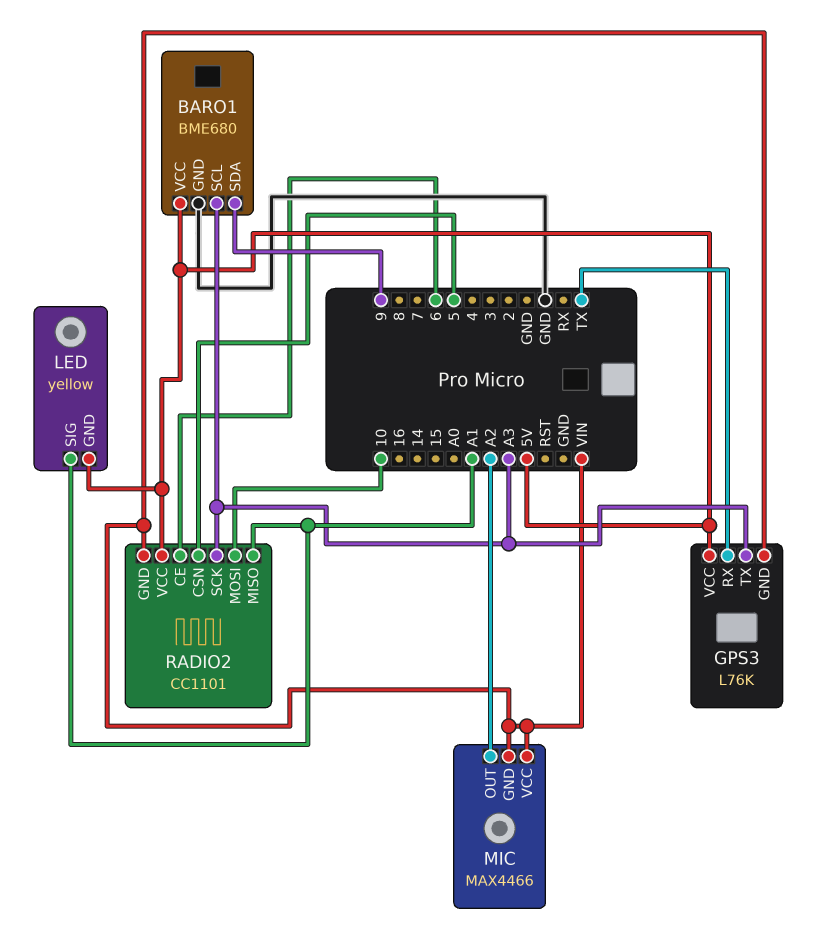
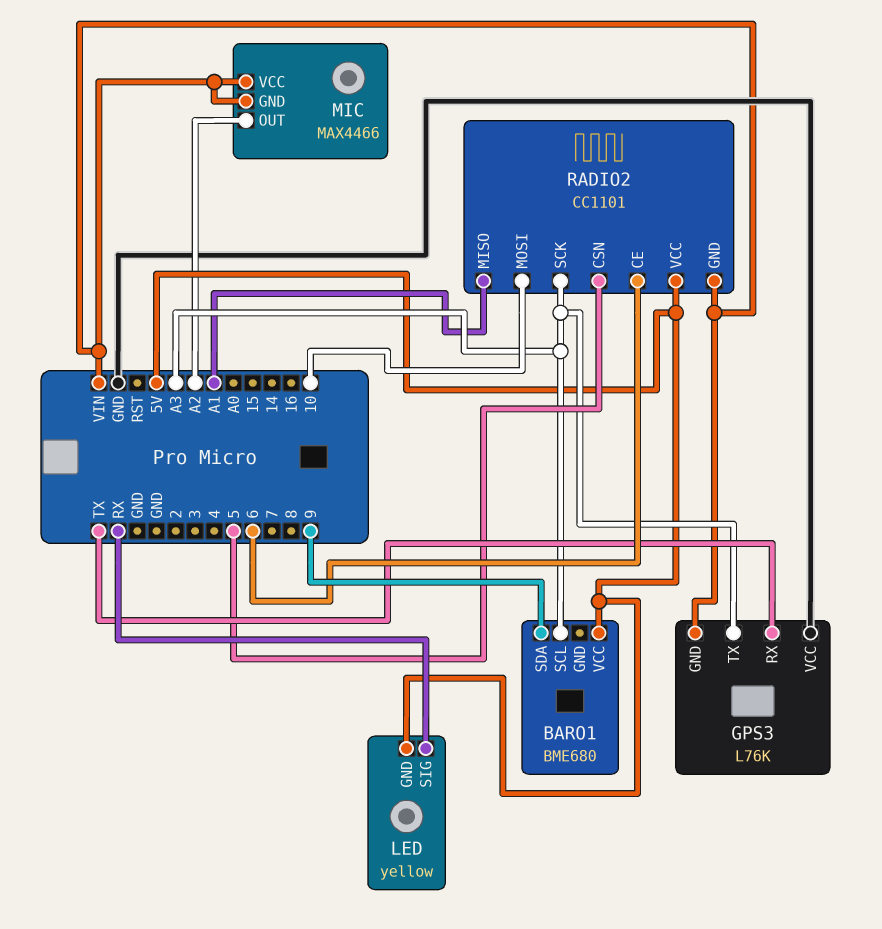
BARO1 pin GND: GND -> none
GPS3 pin VCC: 5V -> GND
LED pin SIG: A1 -> RX

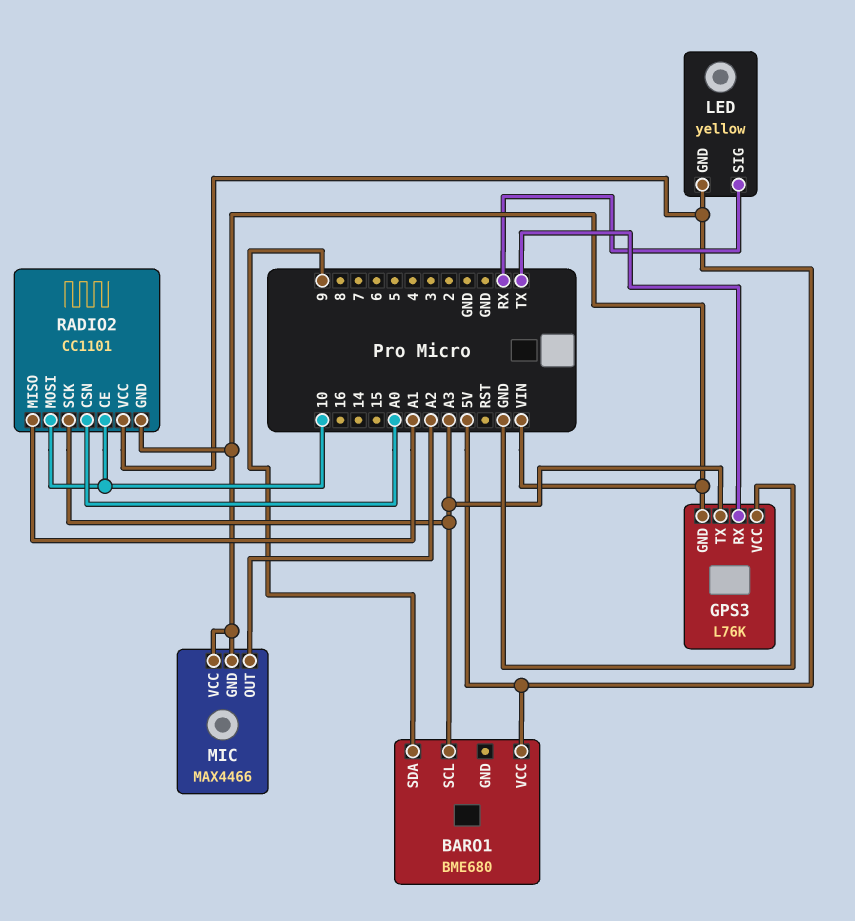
RADIO2 pin CE: 6 -> 10
RADIO2 pin CSN: 5 -> A0

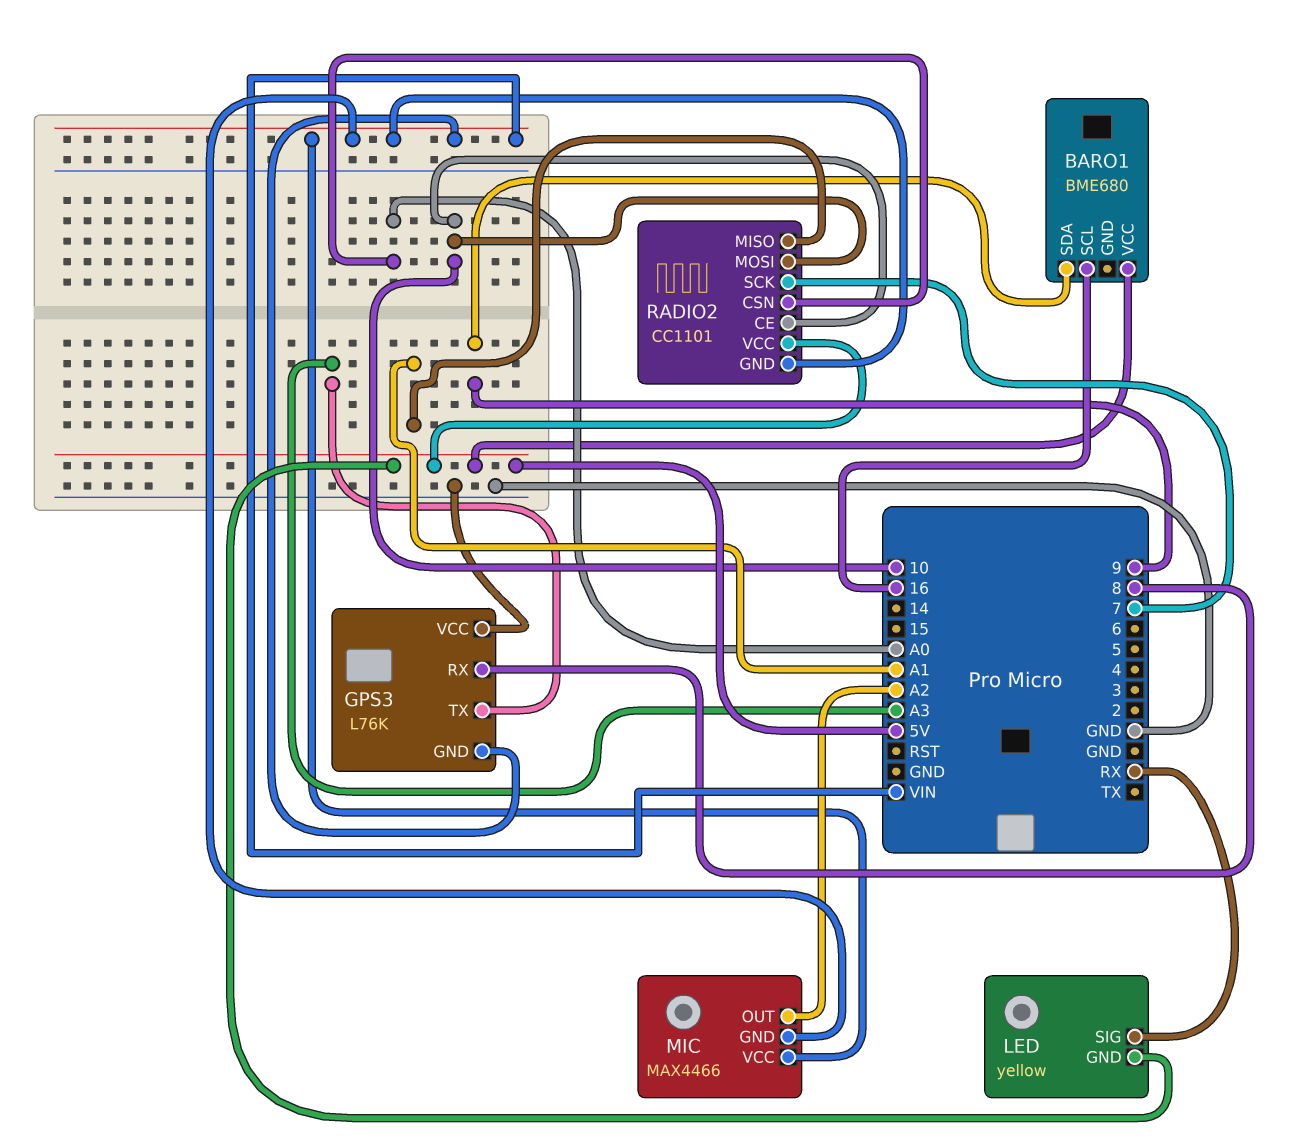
BARO1 pin SCL: A3 -> 16
GPS3 pin RX: TX -> 8
RADIO2 pin SCK: A3 -> 7

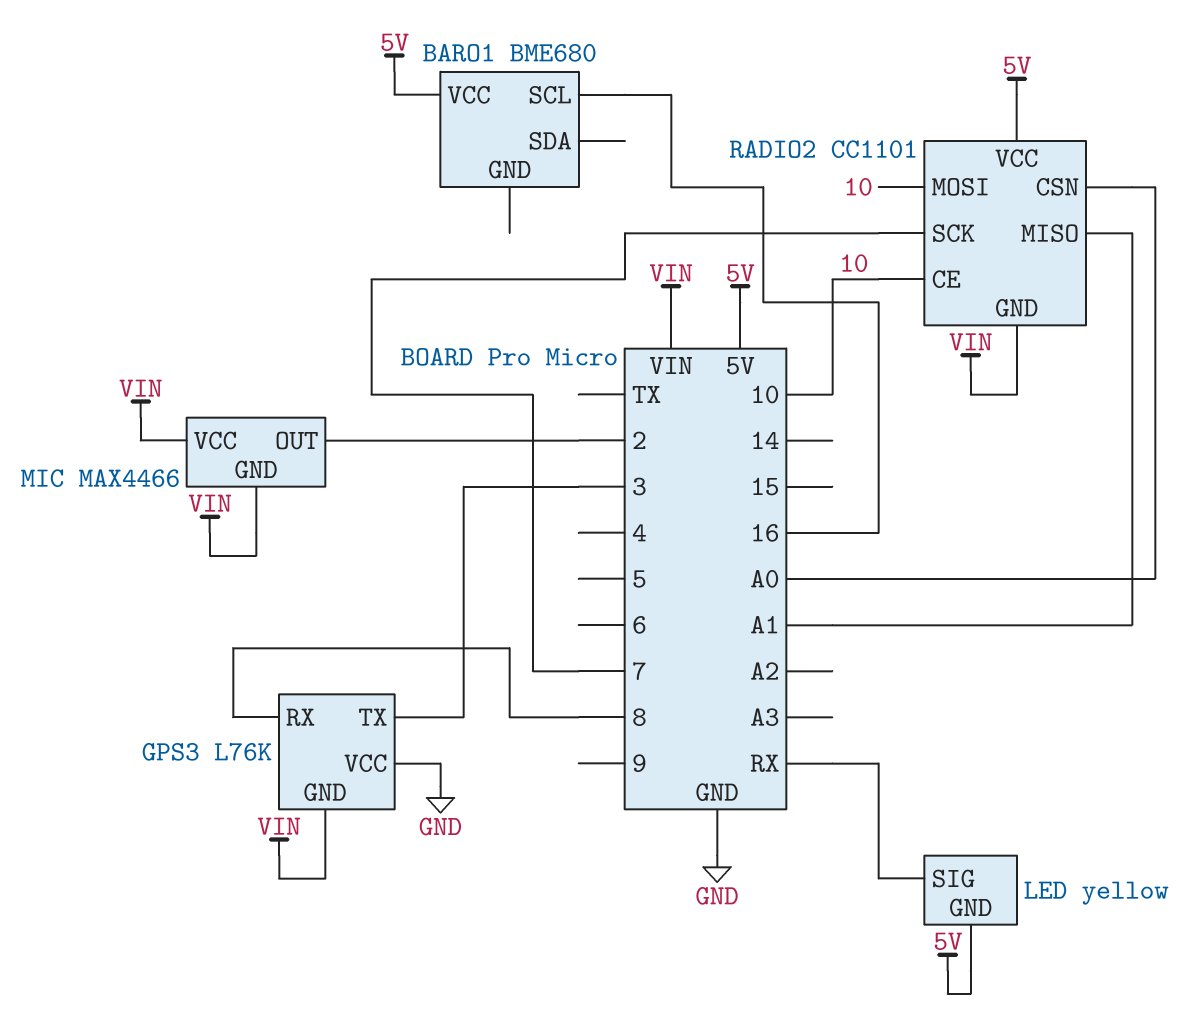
BARO1 pin SDA: 9 -> none
GPS3 pin TX: A3 -> 3
MIC pin OUT: A2 -> 2

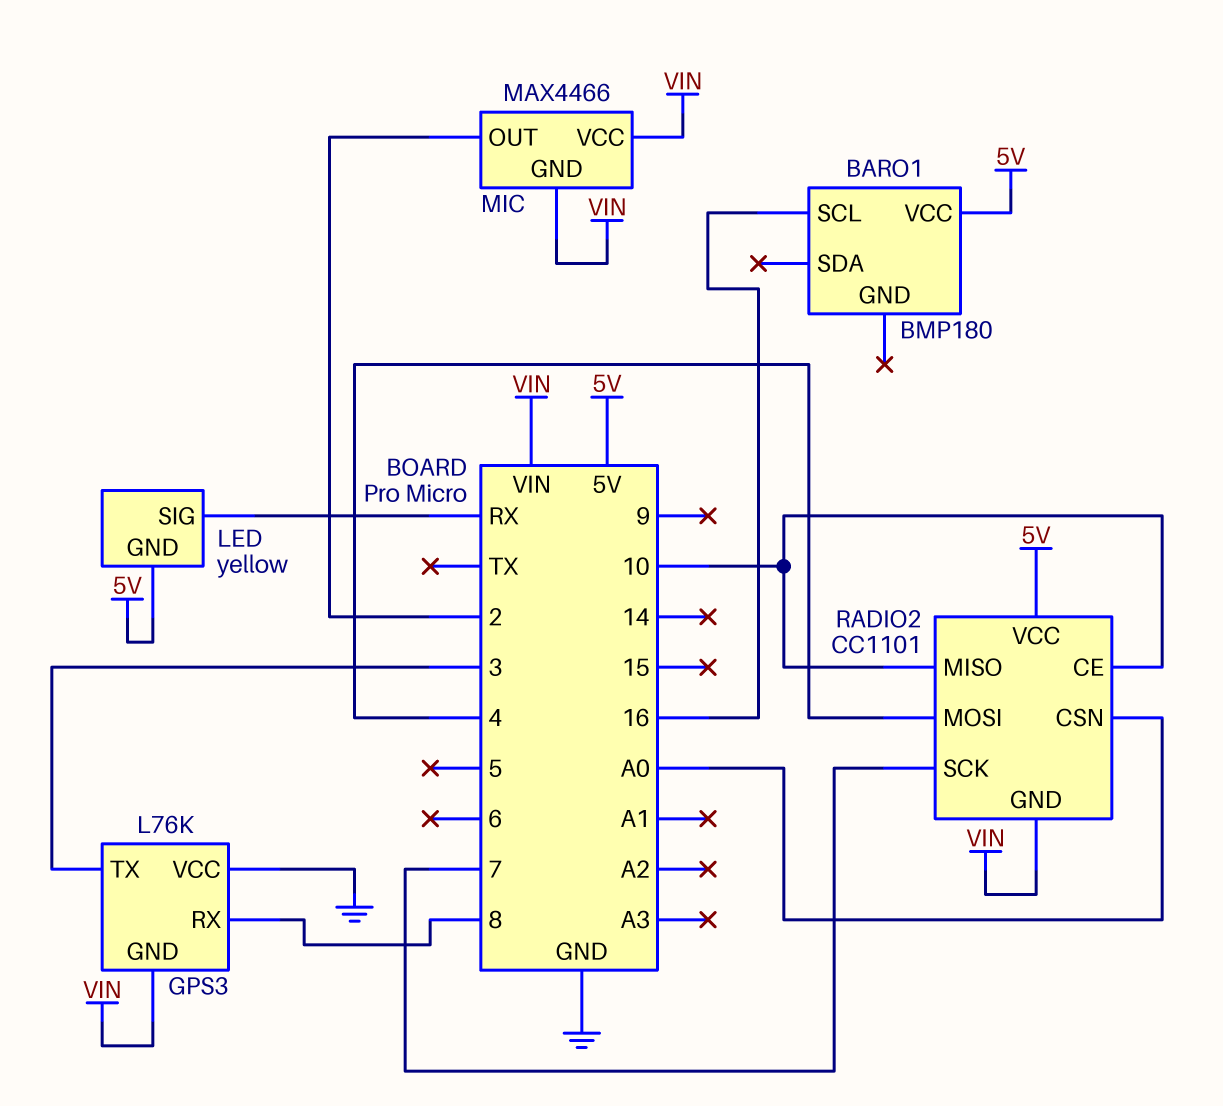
BARO1: BME680 -> BMP180
RADIO2 pin MISO: A1 -> 10
RADIO2 pin MOSI: 10 -> 4

